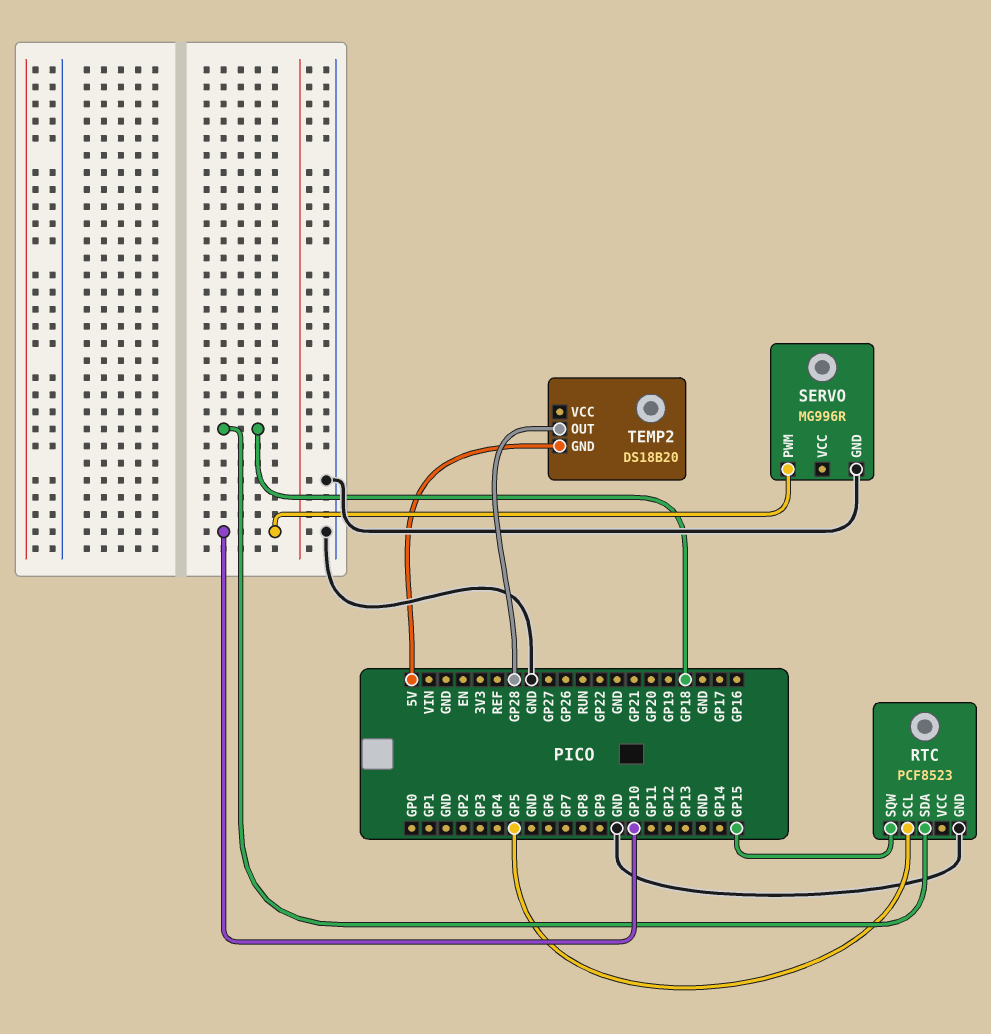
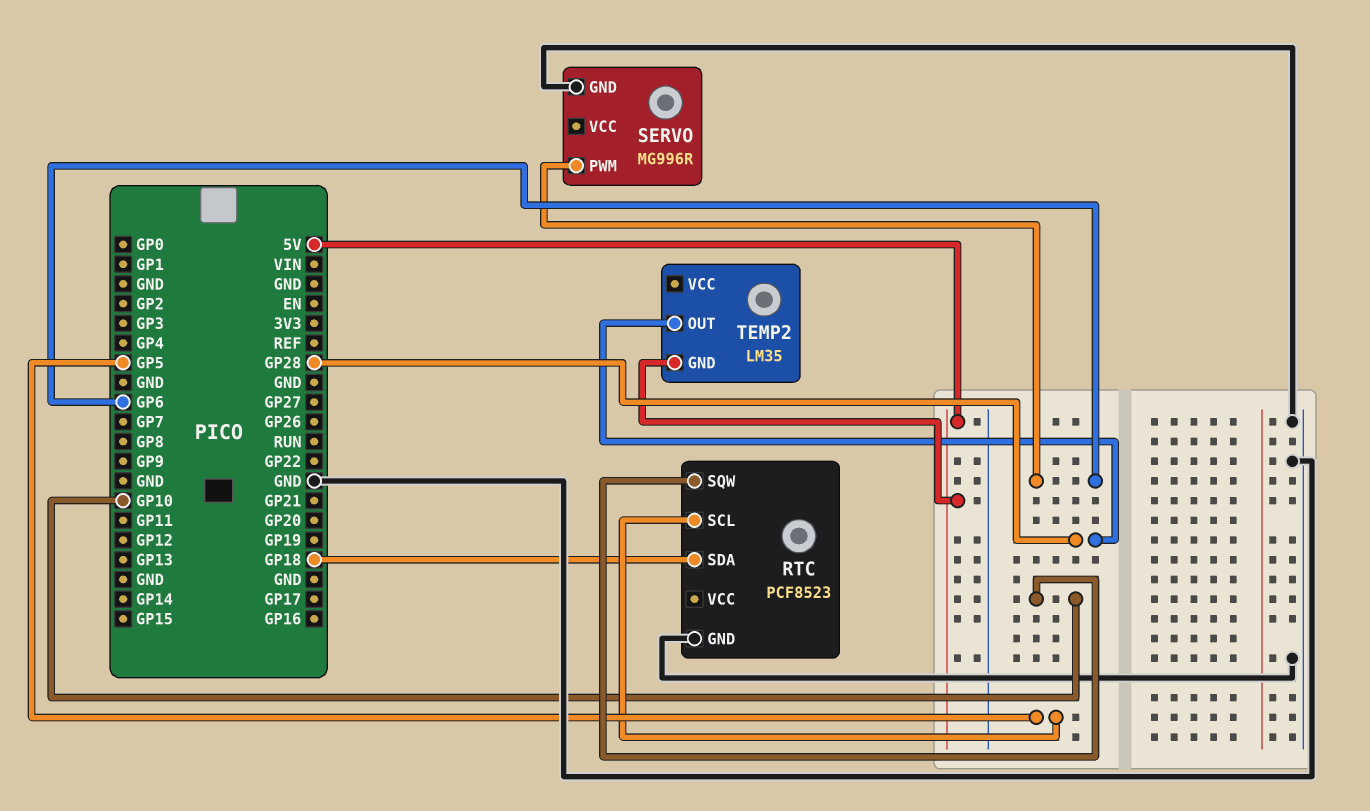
RTC pin SQW: GP15 -> GP10
SERVO pin PWM: GP10 -> GP6
TEMP2: DS18B20 -> LM35

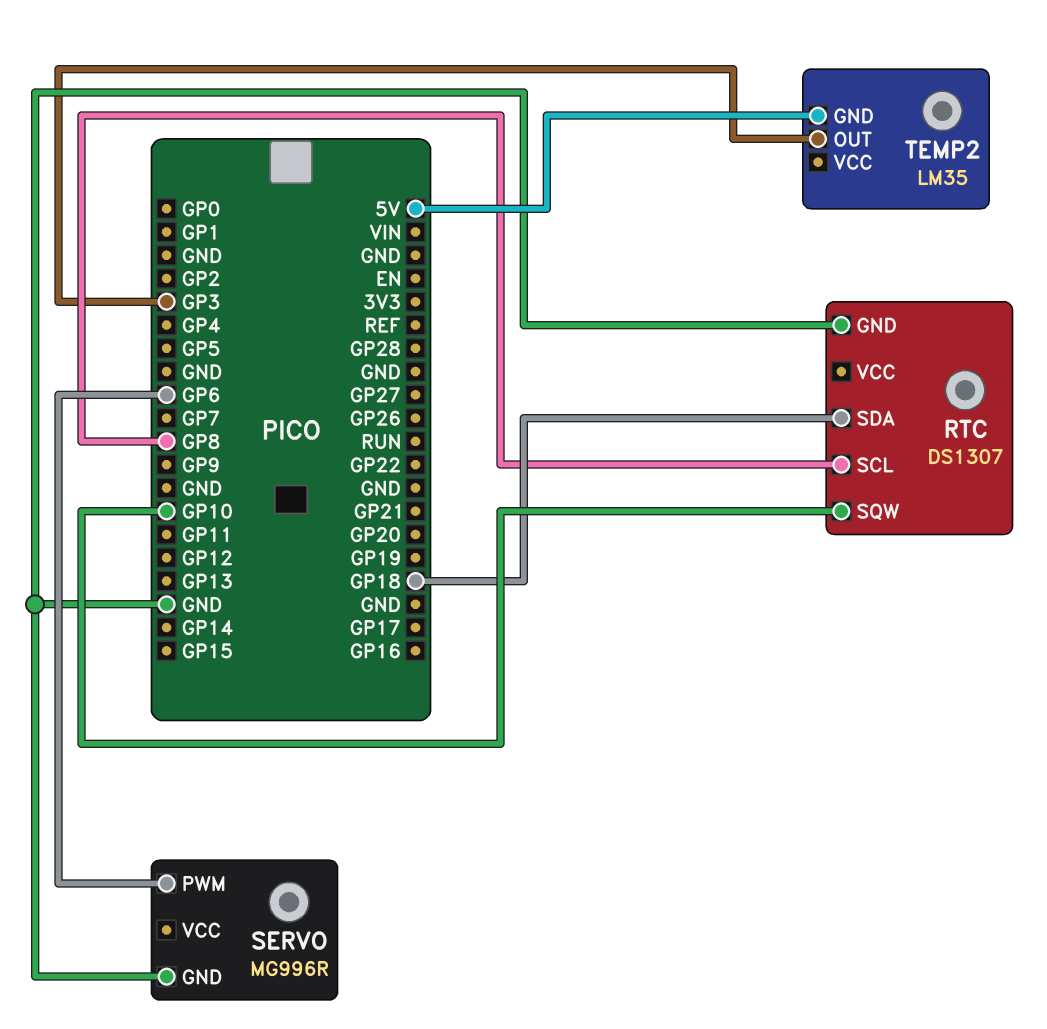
RTC: PCF8523 -> DS1307
RTC pin SCL: GP5 -> GP8
TEMP2 pin OUT: GP28 -> GP3

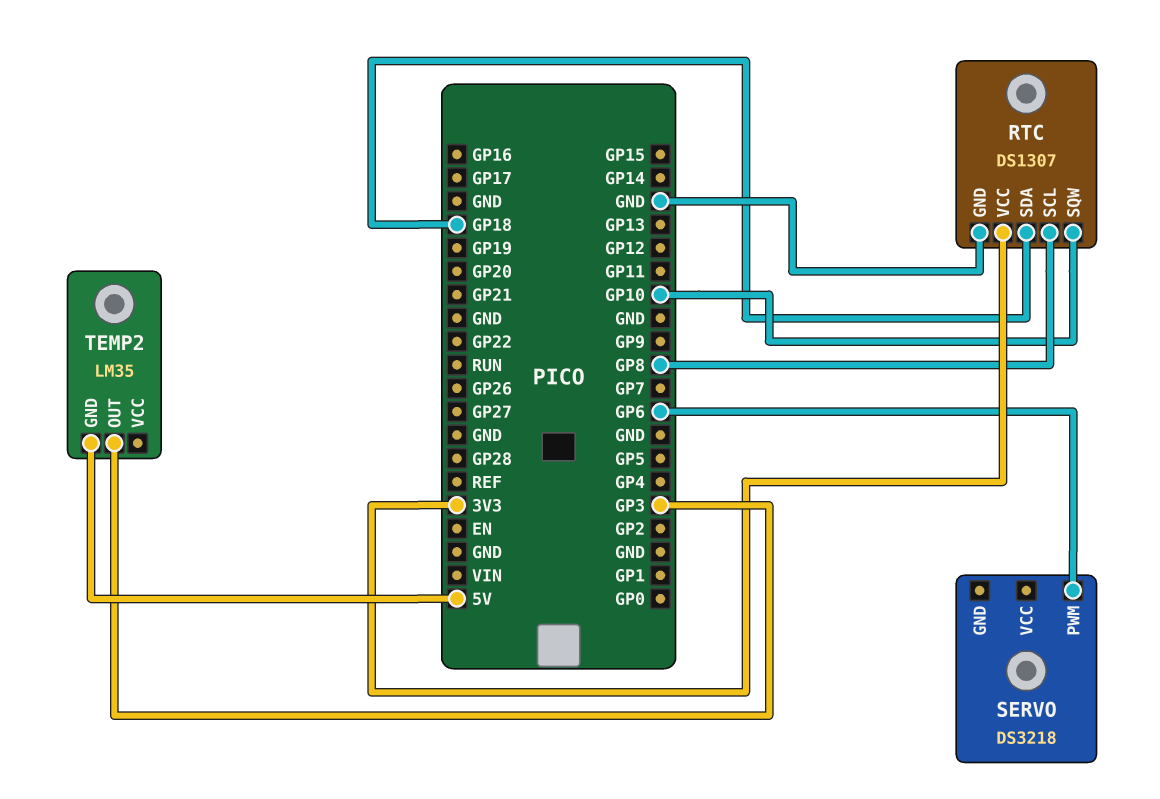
RTC pin VCC: none -> 3V3
SERVO: MG996R -> DS3218
SERVO pin GND: GND -> none

